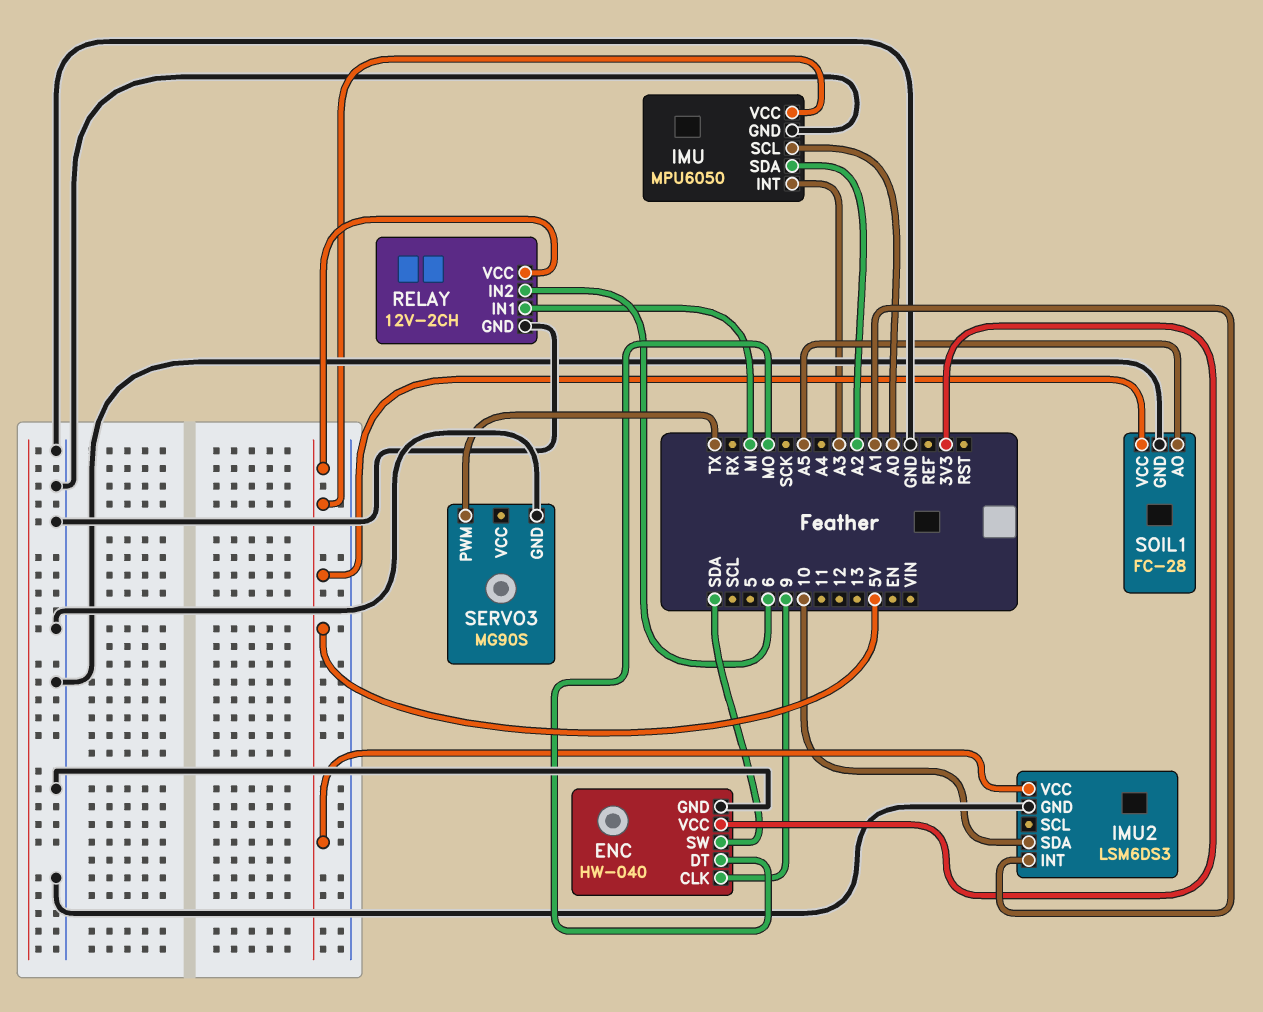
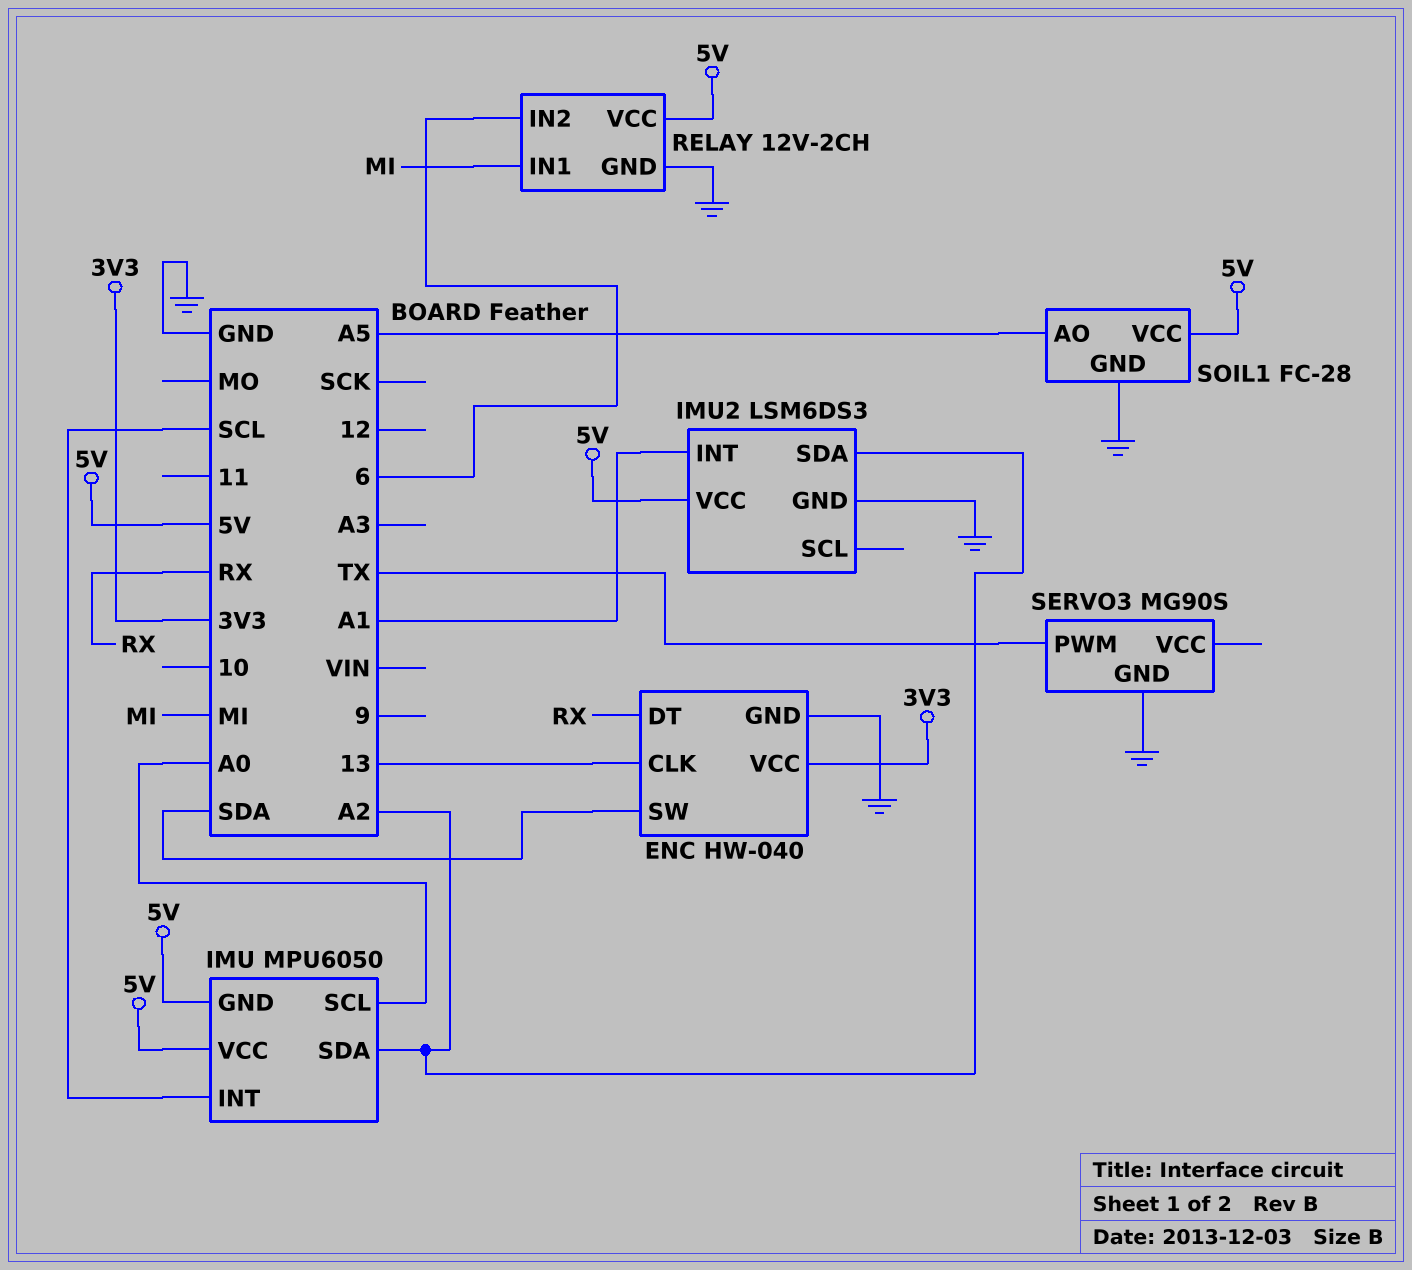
ENC pin CLK: 9 -> 13
ENC pin DT: MO -> RX
IMU pin GND: GND -> 5V
IMU pin INT: A3 -> SCL
IMU2 pin SDA: 10 -> A2

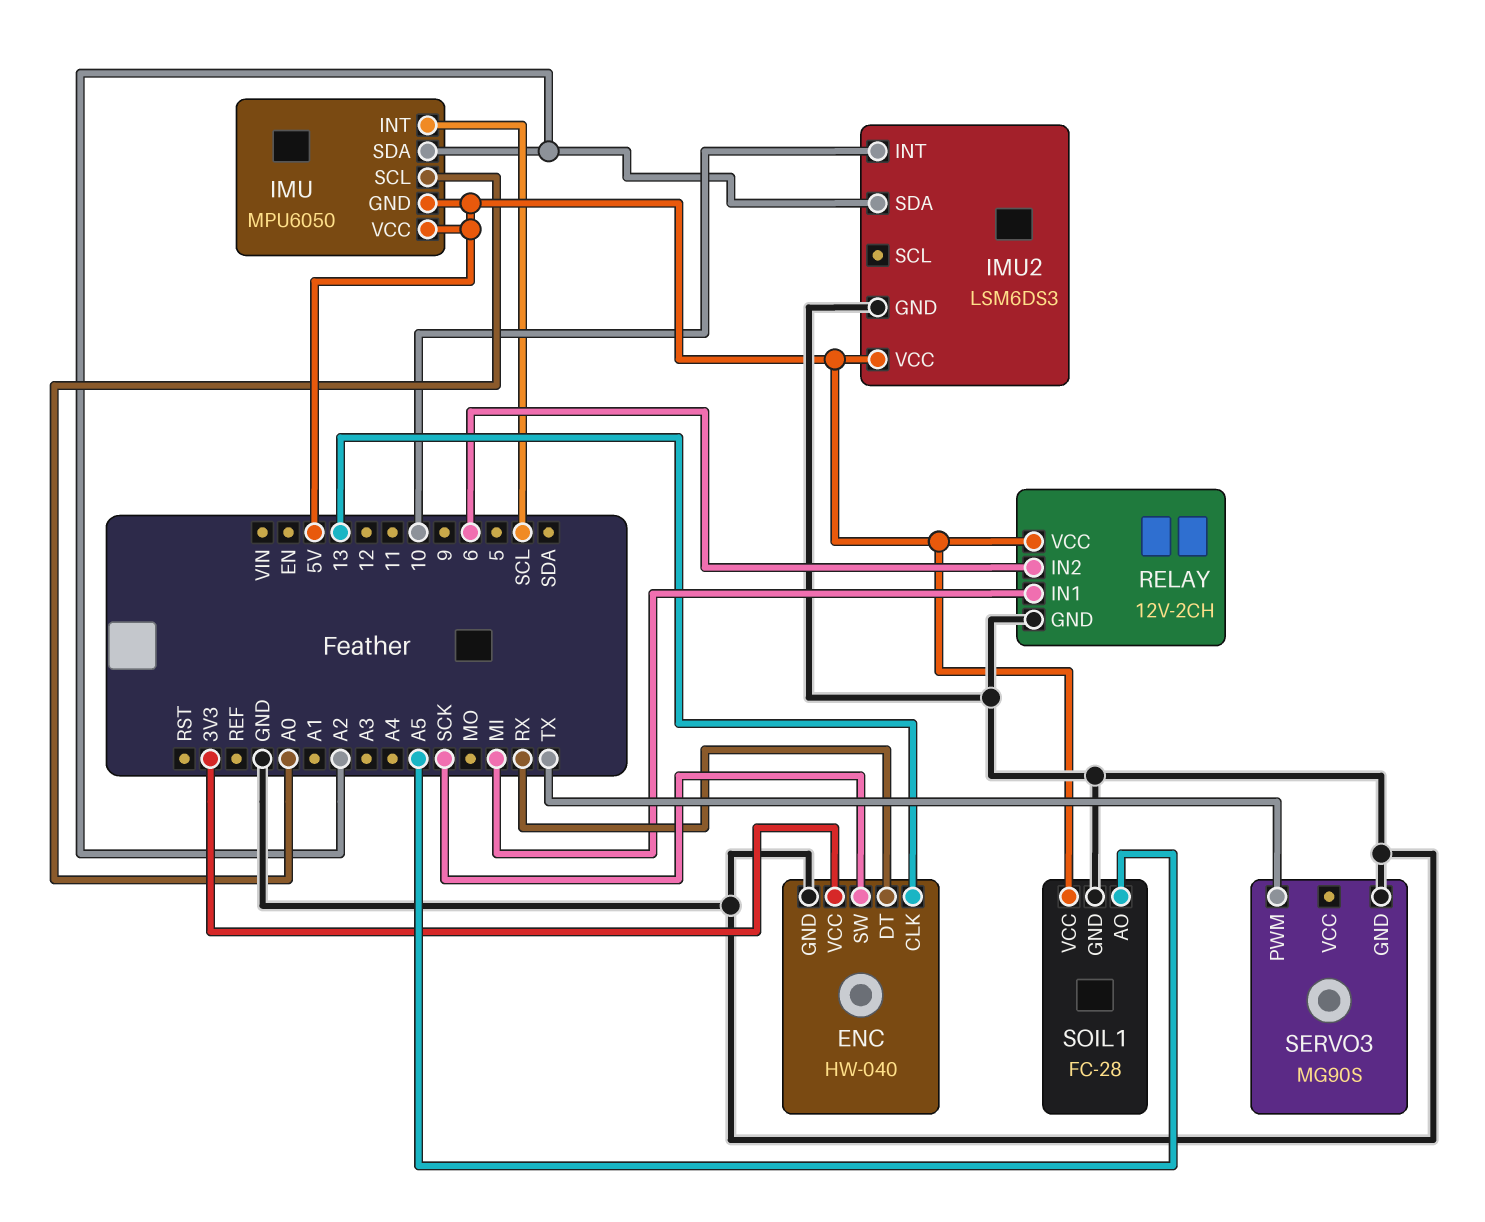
ENC pin SW: SDA -> SCK
IMU2 pin INT: A1 -> 10

